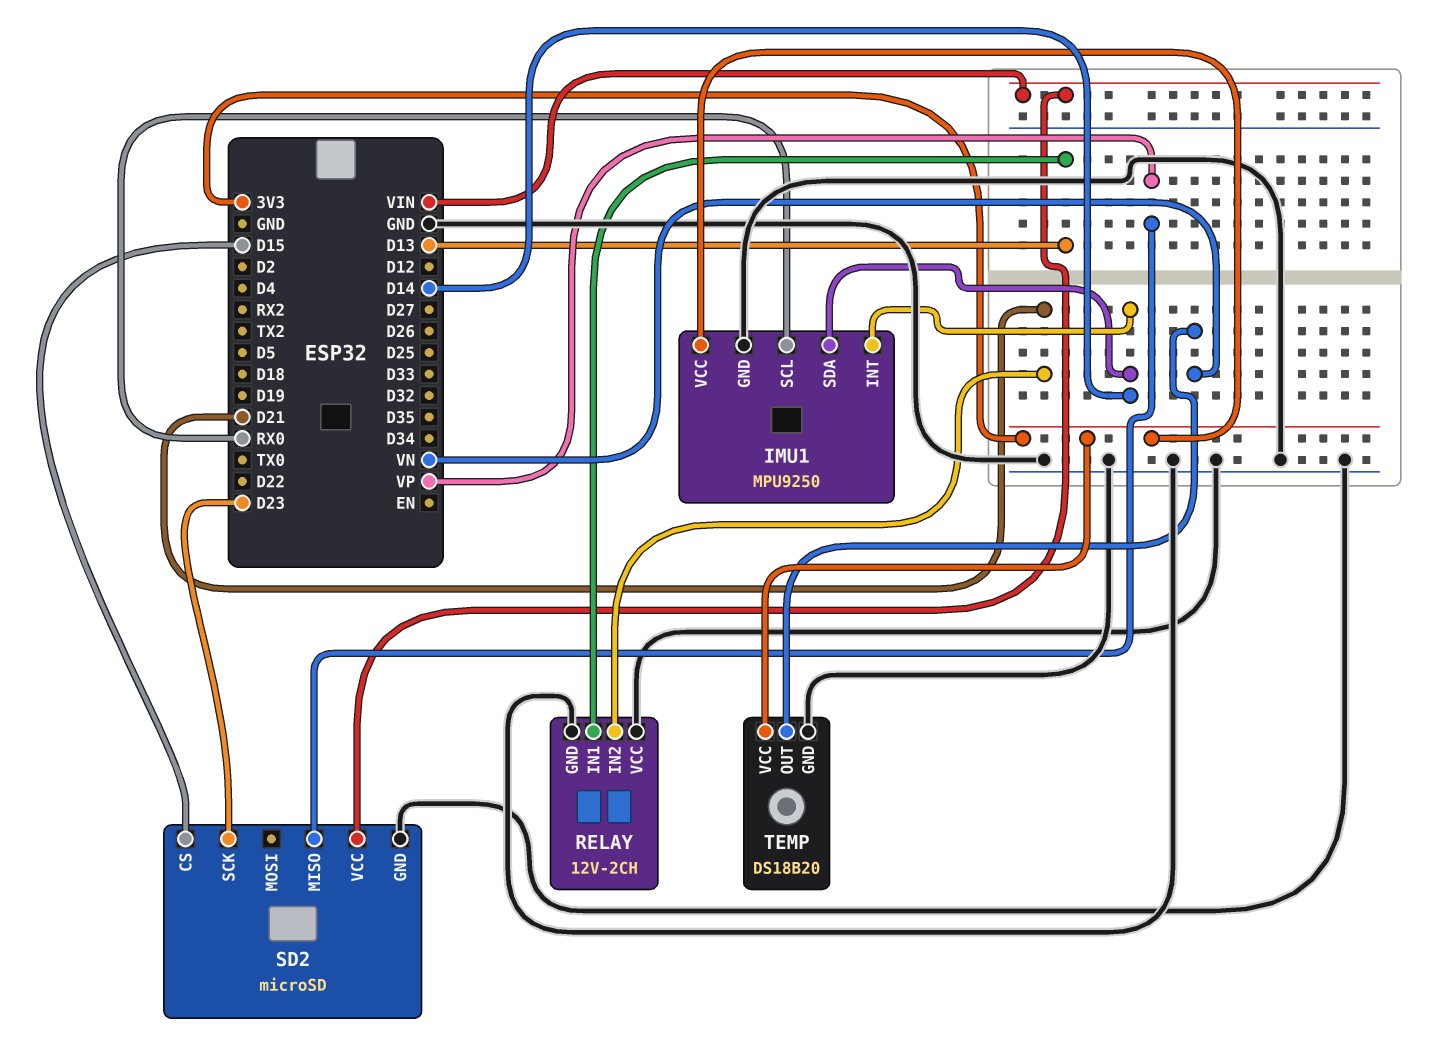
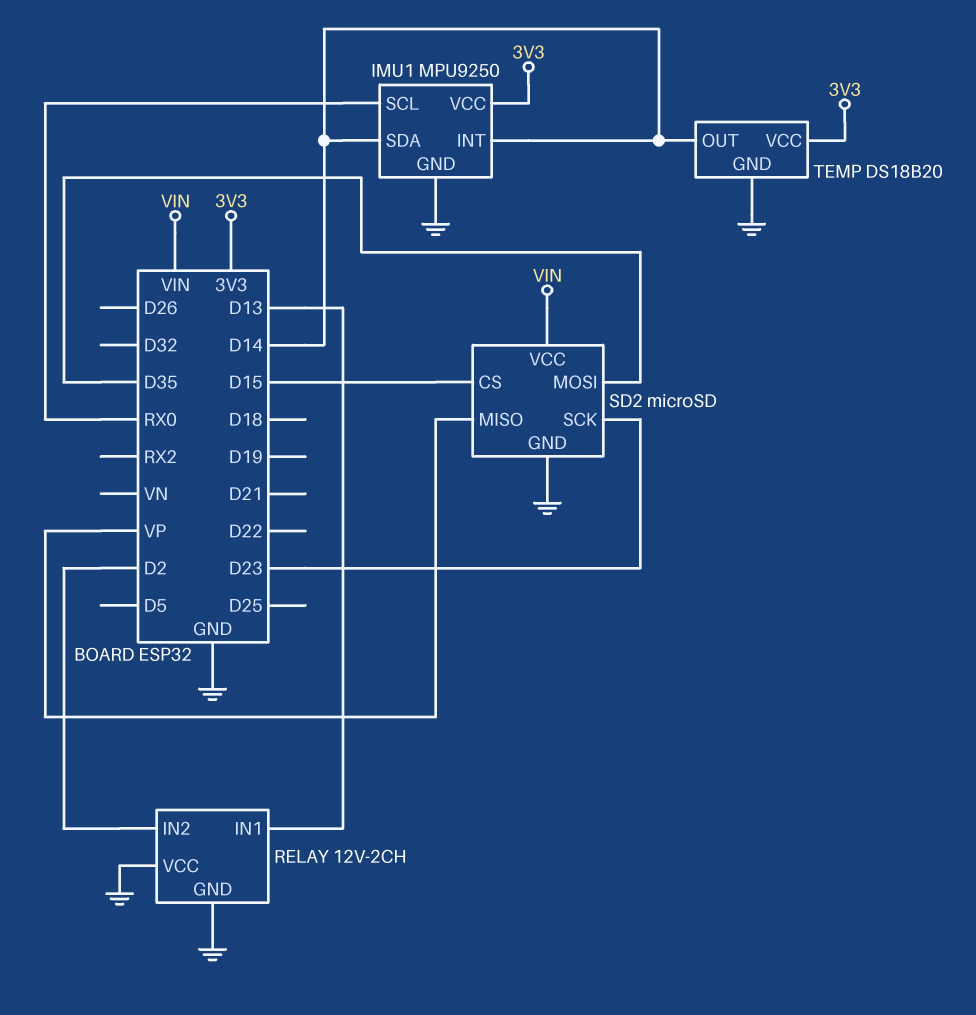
RELAY pin IN2: D21 -> D2
SD2 pin MOSI: none -> D35
TEMP pin OUT: VN -> D14

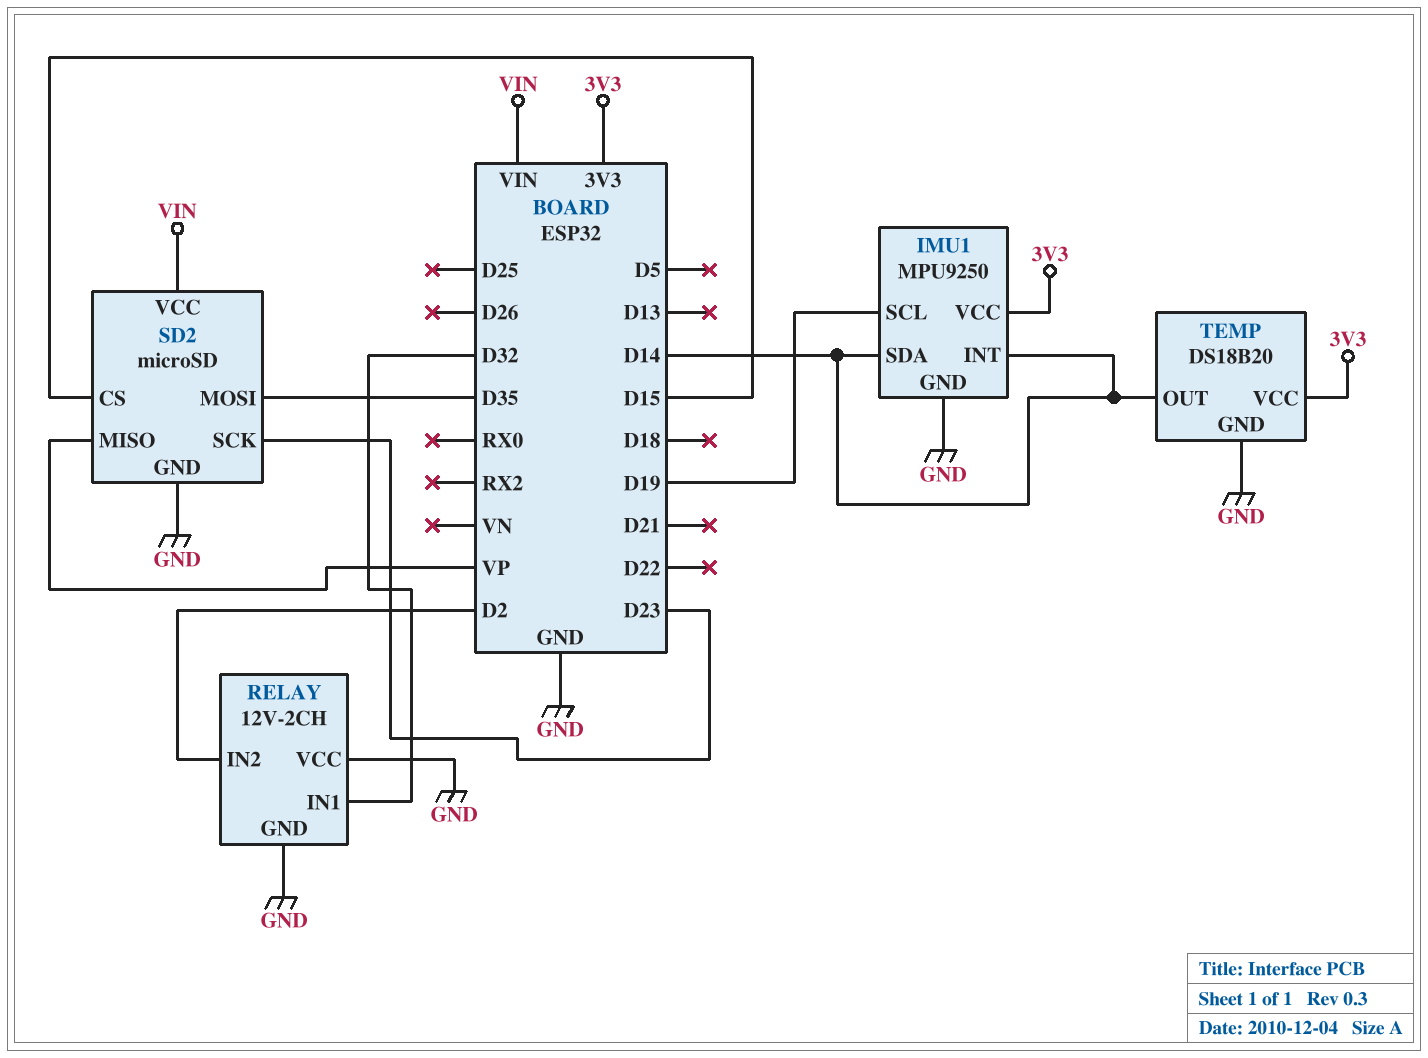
IMU1 pin SCL: RX0 -> D19
RELAY pin IN1: D13 -> D32

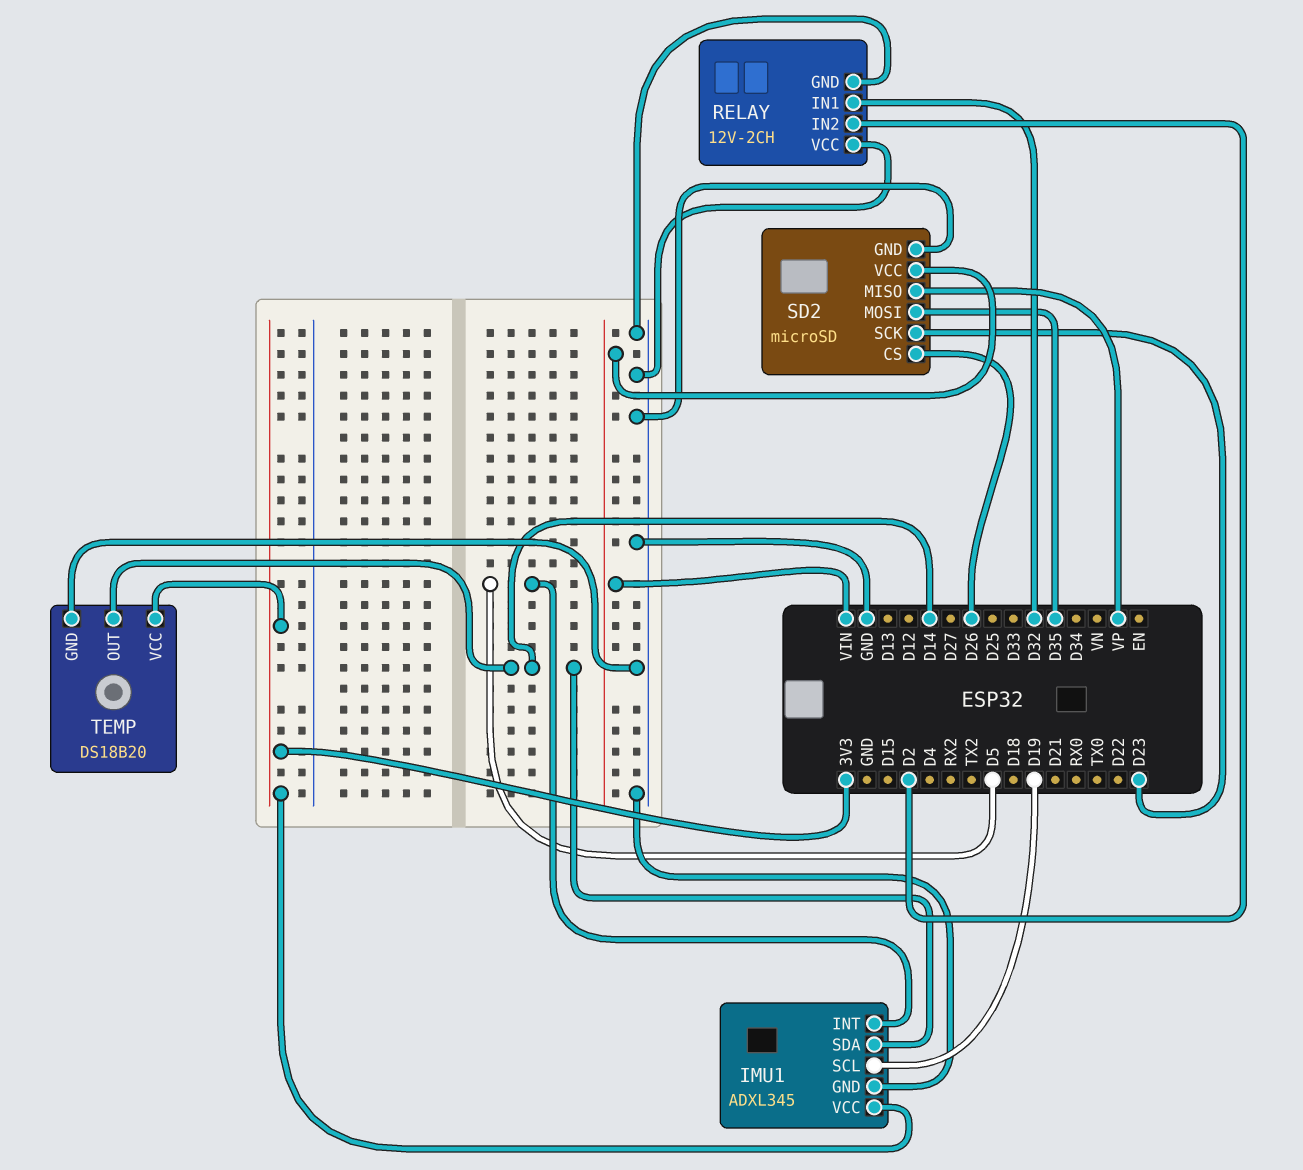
IMU1: MPU9250 -> ADXL345
IMU1 pin INT: D14 -> D5
SD2 pin CS: D15 -> D26

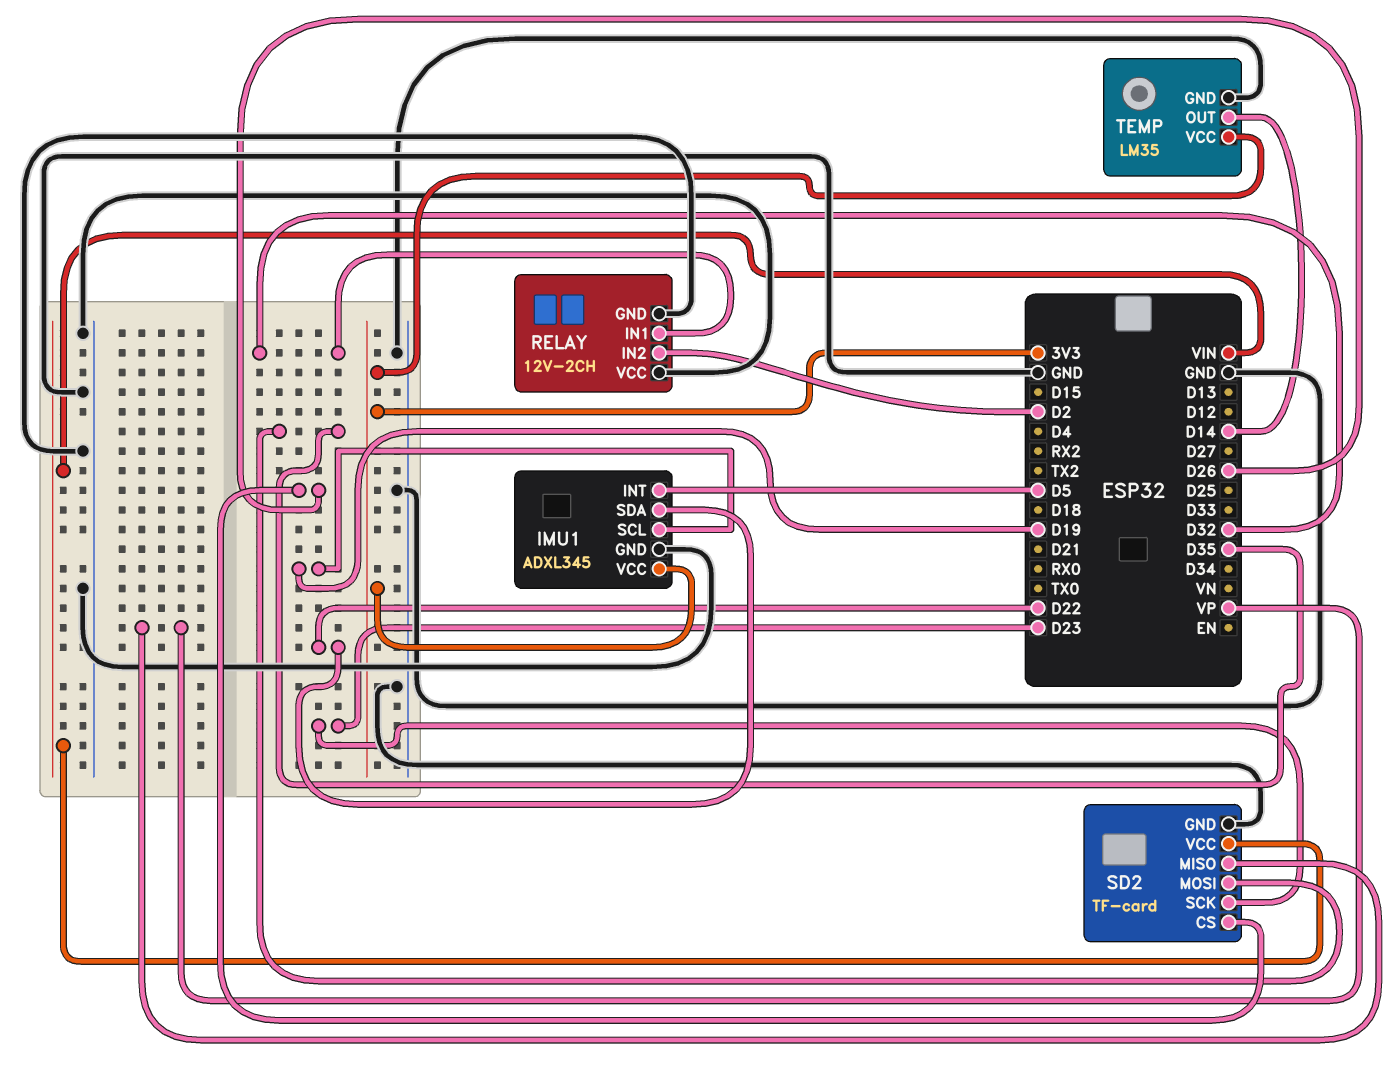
IMU1 pin SDA: D14 -> D22
SD2: microSD -> TF-card
TEMP: DS18B20 -> LM35

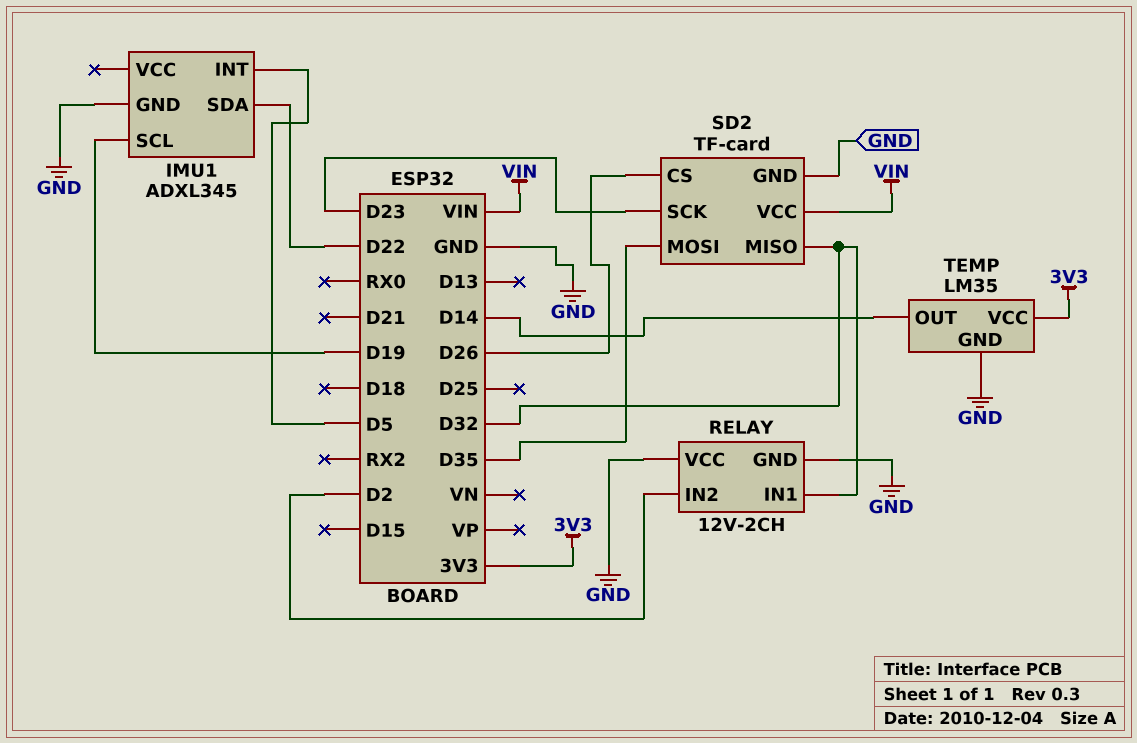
IMU1 pin VCC: 3V3 -> none
SD2 pin MISO: VP -> D32

